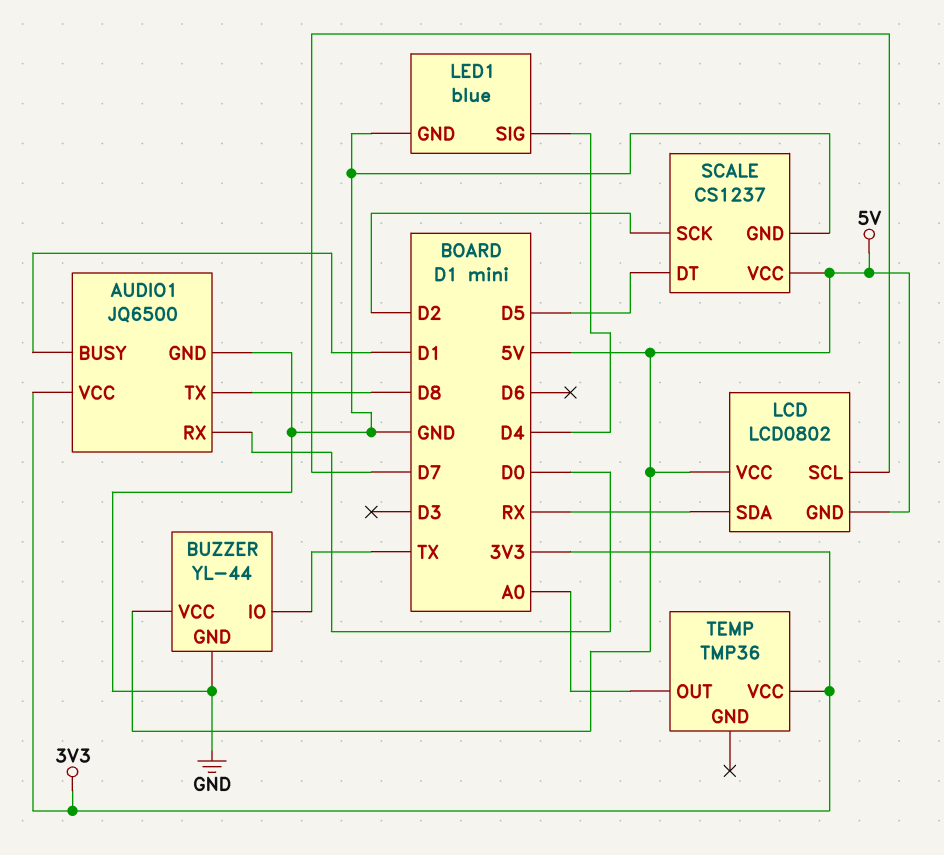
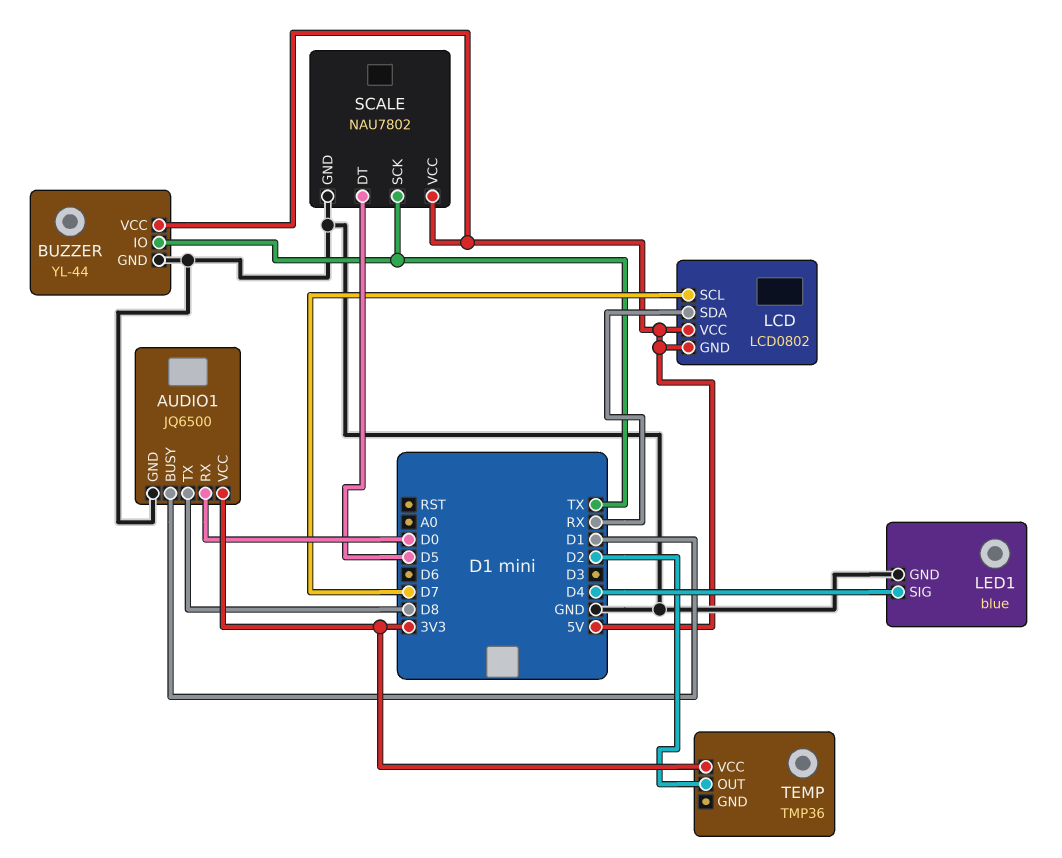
SCALE: CS1237 -> NAU7802
SCALE pin SCK: D2 -> TX
TEMP pin OUT: A0 -> D2

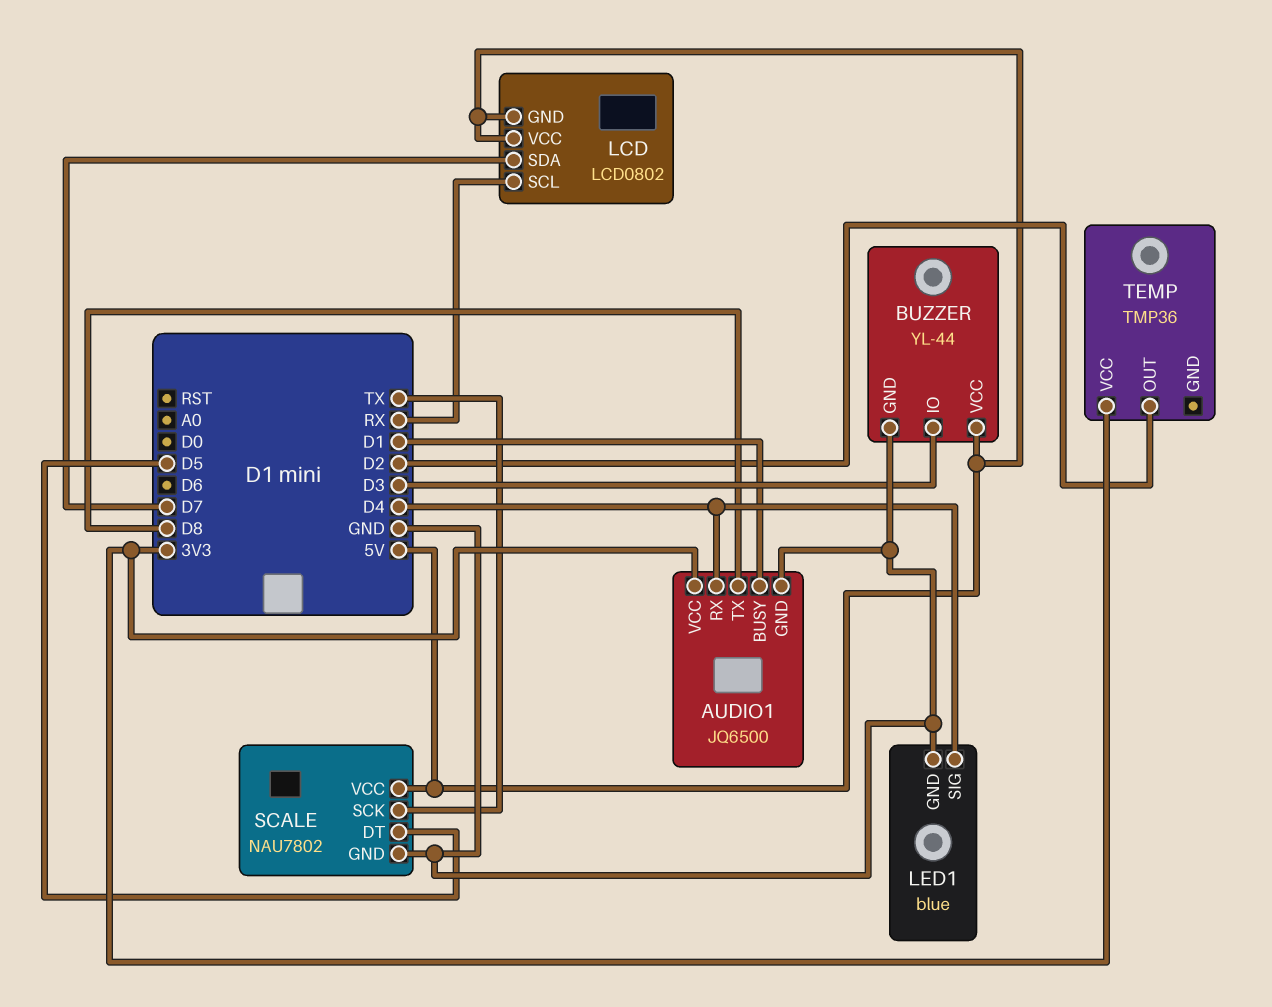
AUDIO1 pin RX: D0 -> D4
BUZZER pin IO: TX -> D3
LCD pin SCL: D7 -> RX
LCD pin SDA: RX -> D7

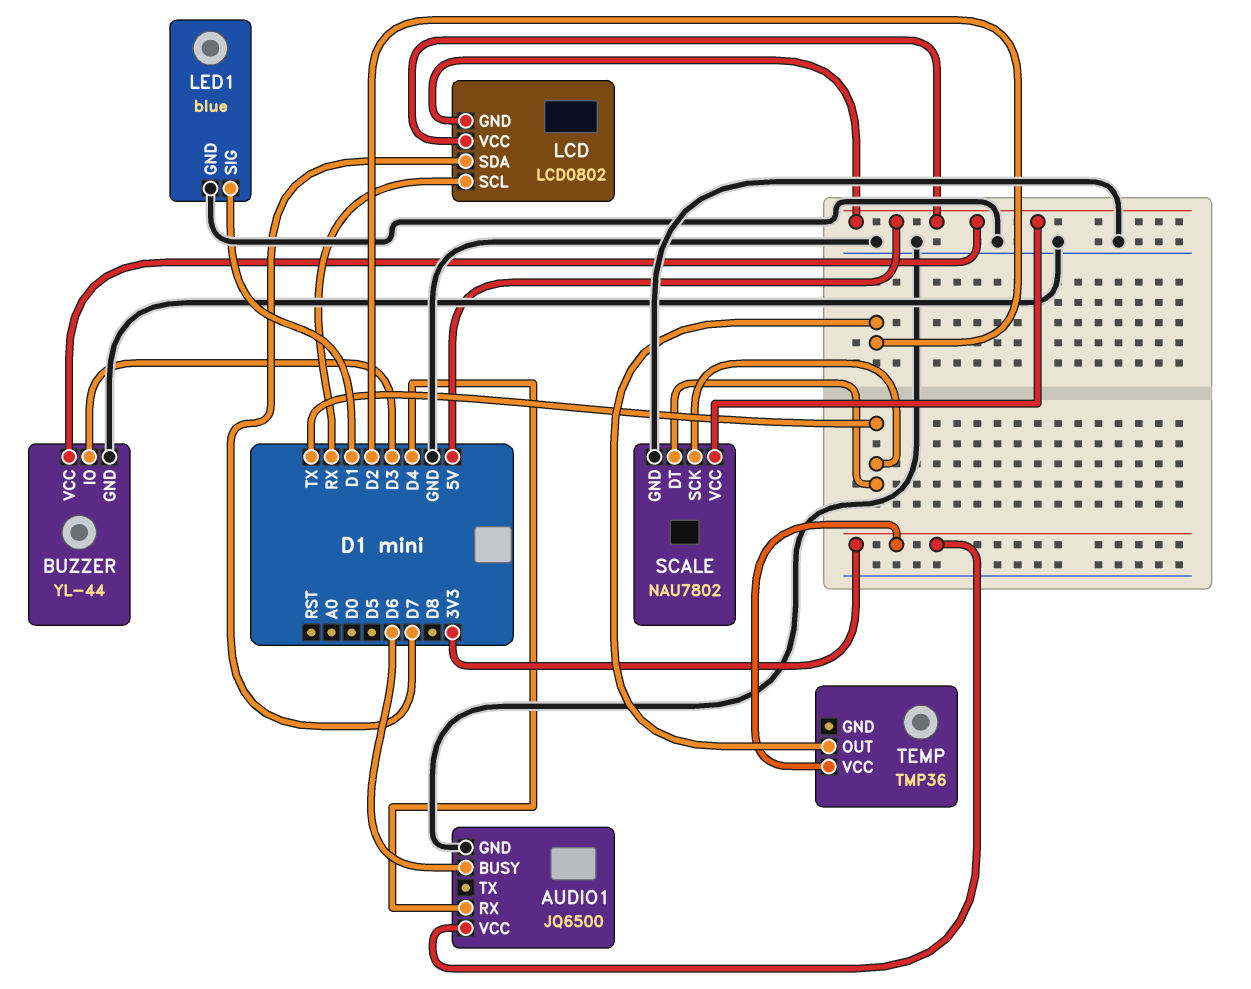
AUDIO1 pin BUSY: D1 -> D6
AUDIO1 pin TX: D8 -> none
LED1 pin SIG: D4 -> D1
SCALE pin DT: D5 -> TX

